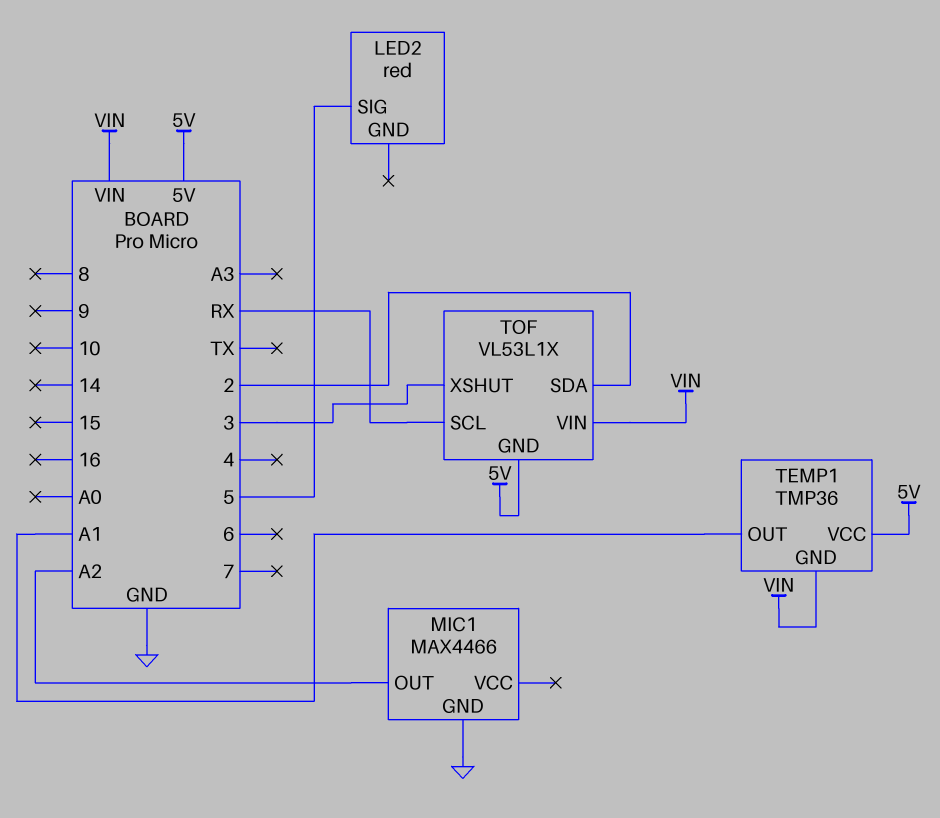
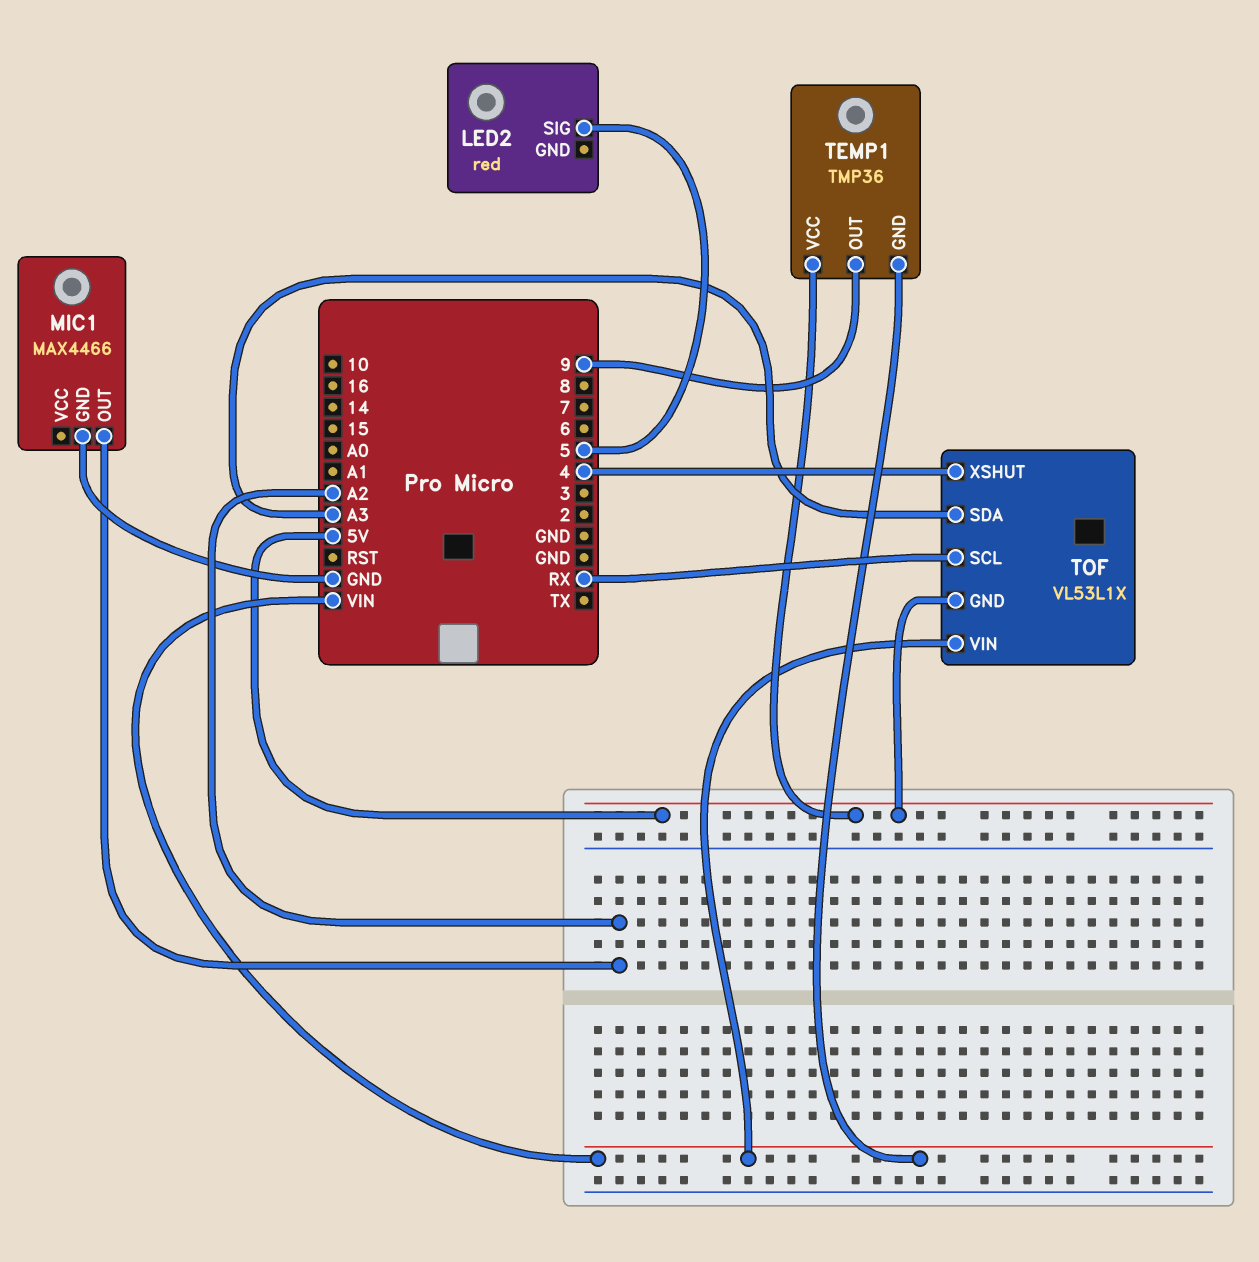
TEMP1 pin OUT: A1 -> 9
TOF pin SDA: 2 -> A3
TOF pin XSHUT: 3 -> 4

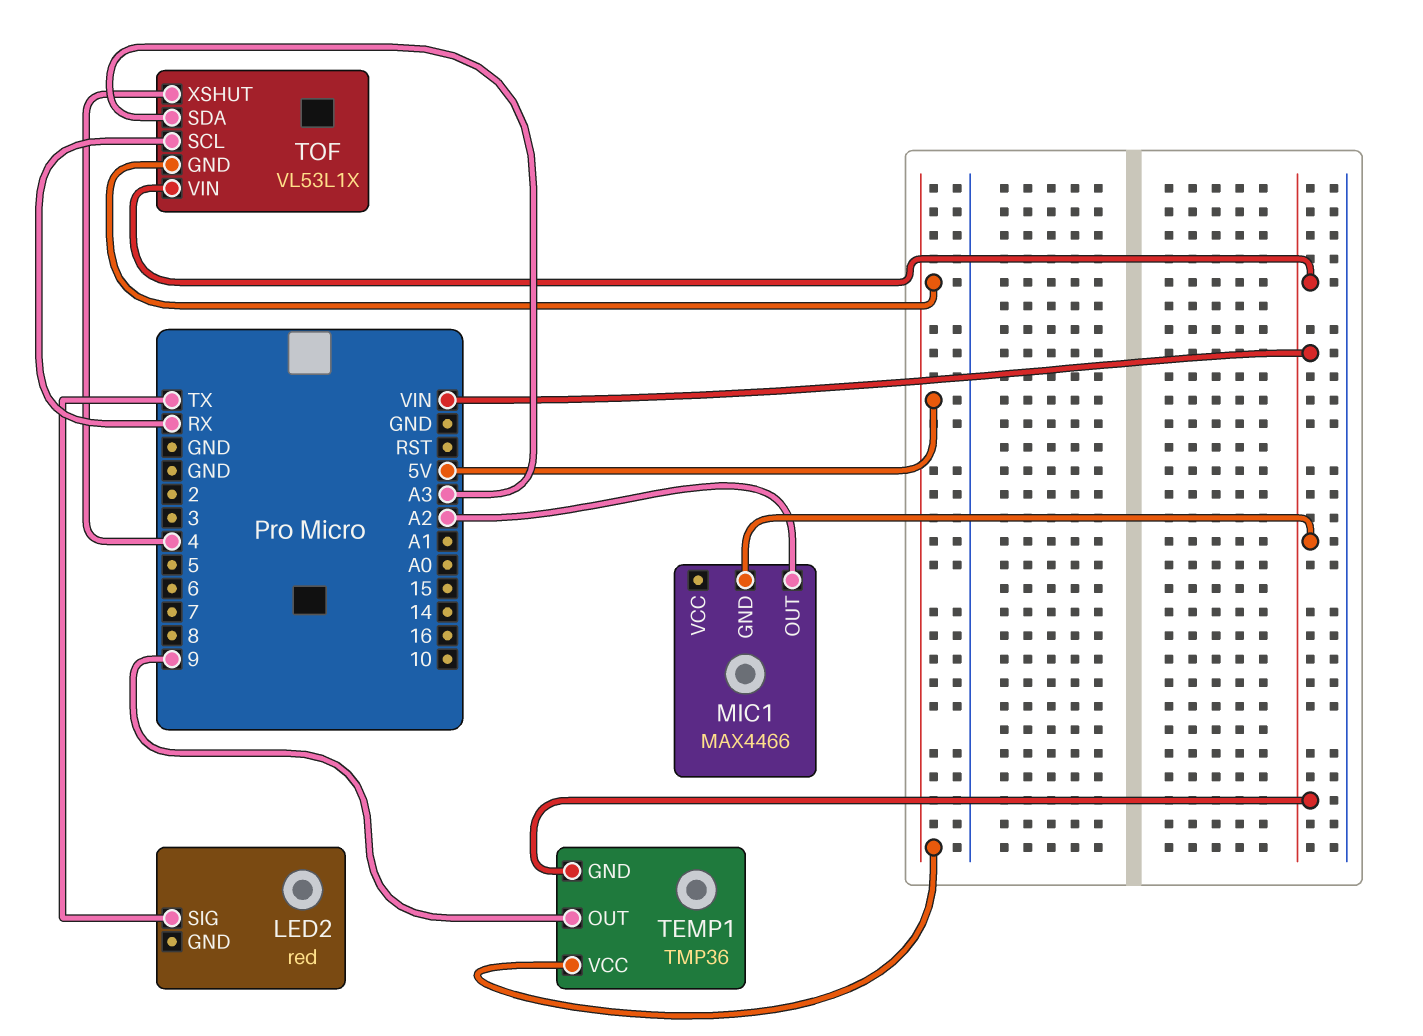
LED2 pin SIG: 5 -> TX
MIC1 pin GND: GND -> VIN

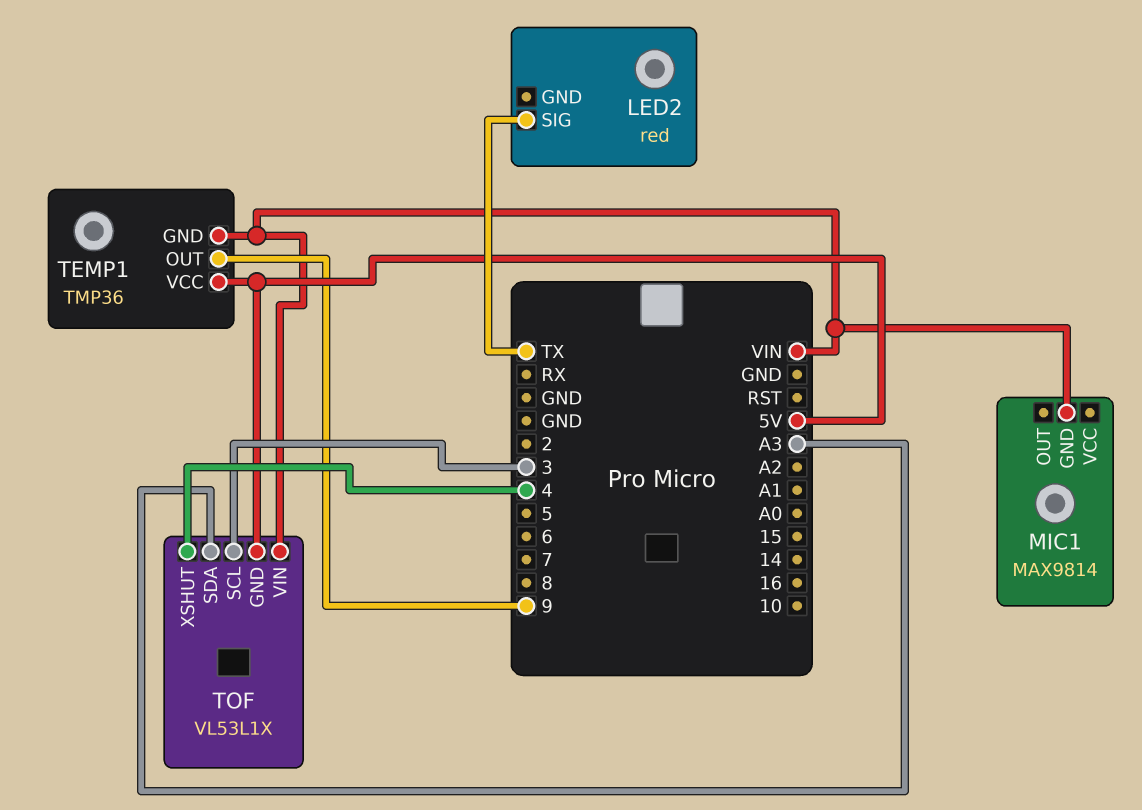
MIC1: MAX4466 -> MAX9814
MIC1 pin OUT: A2 -> none
TOF pin SCL: RX -> 3

